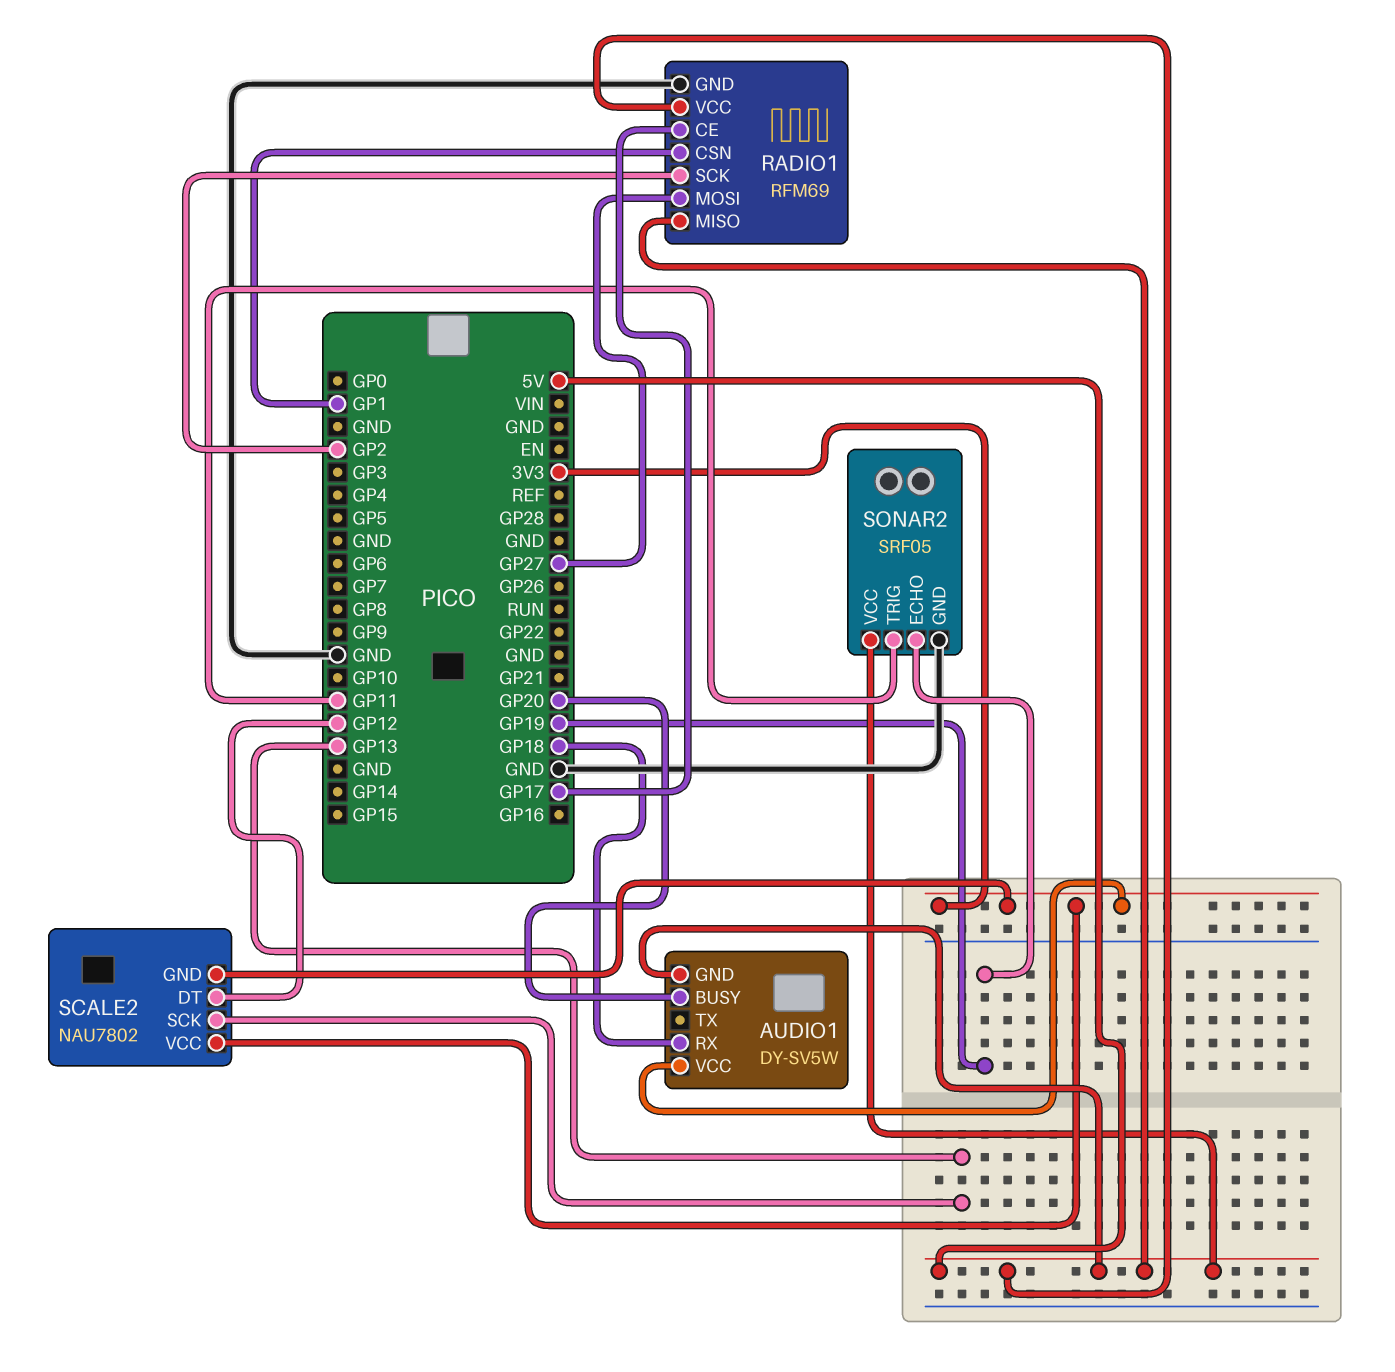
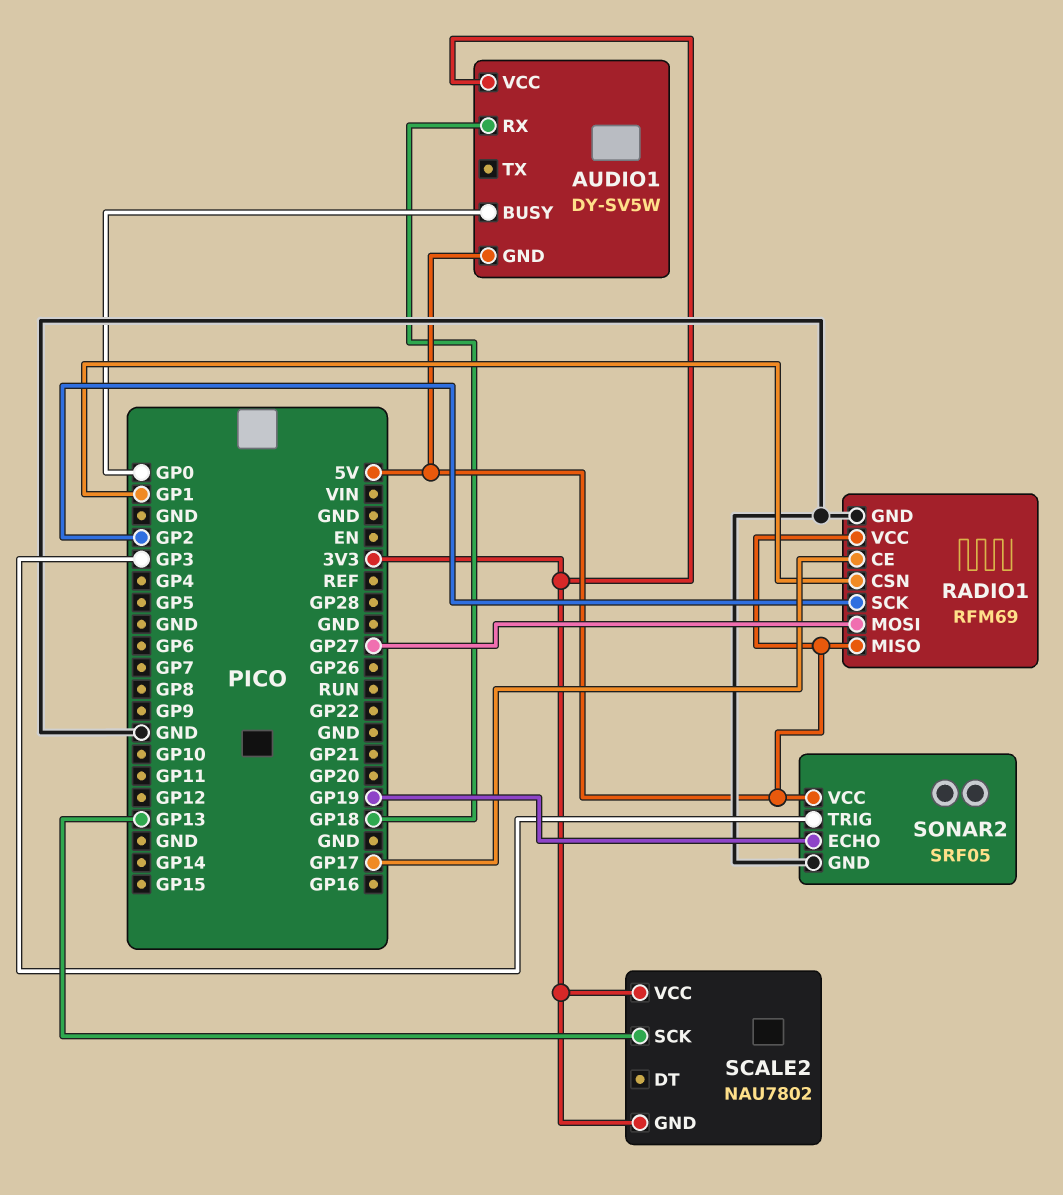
AUDIO1 pin BUSY: GP20 -> GP0
SCALE2 pin DT: GP12 -> none
SONAR2 pin TRIG: GP11 -> GP3

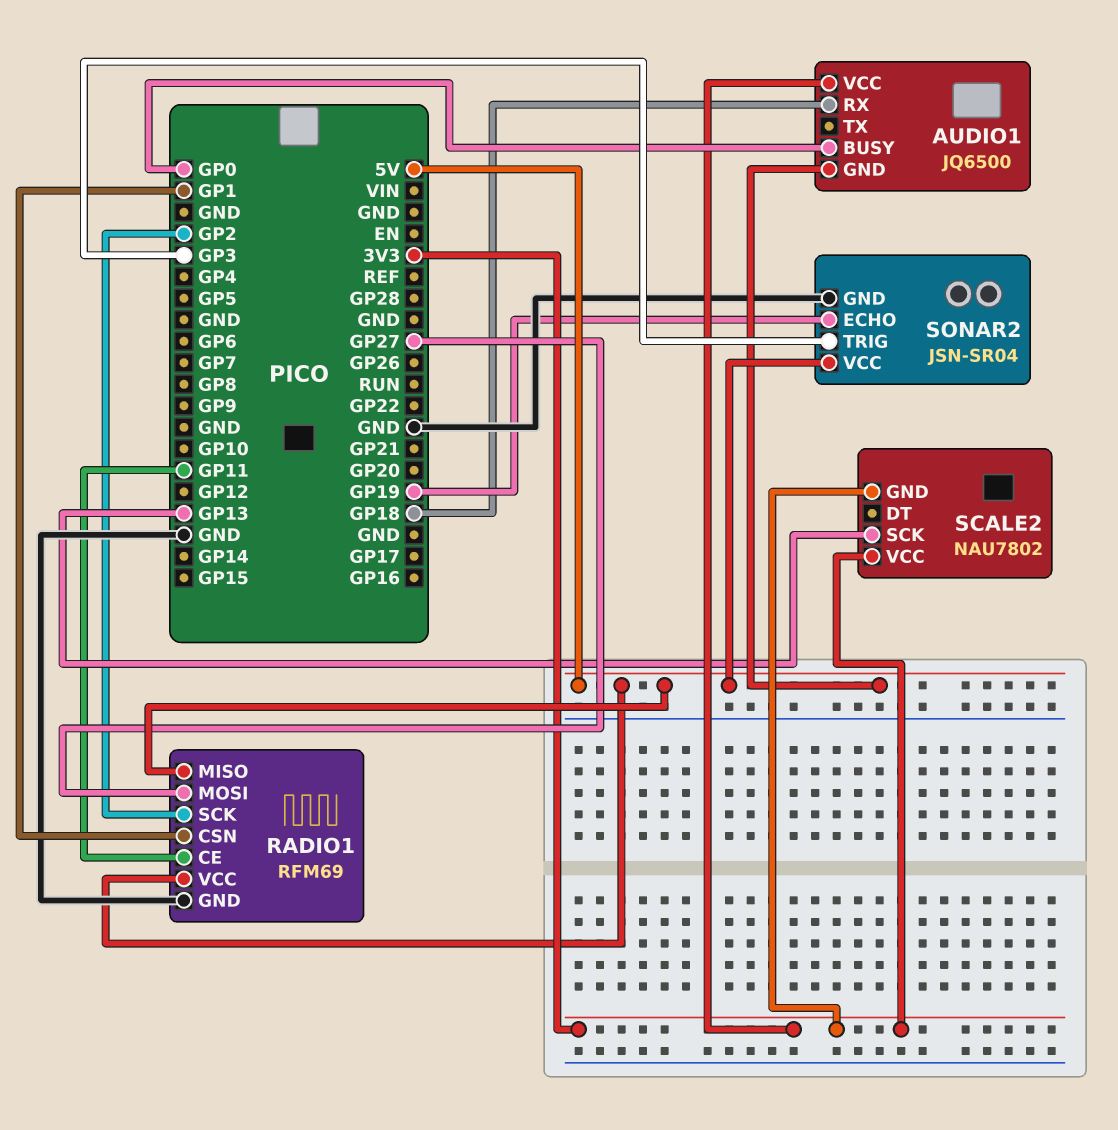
AUDIO1: DY-SV5W -> JQ6500
RADIO1 pin CE: GP17 -> GP11
SONAR2: SRF05 -> JSN-SR04

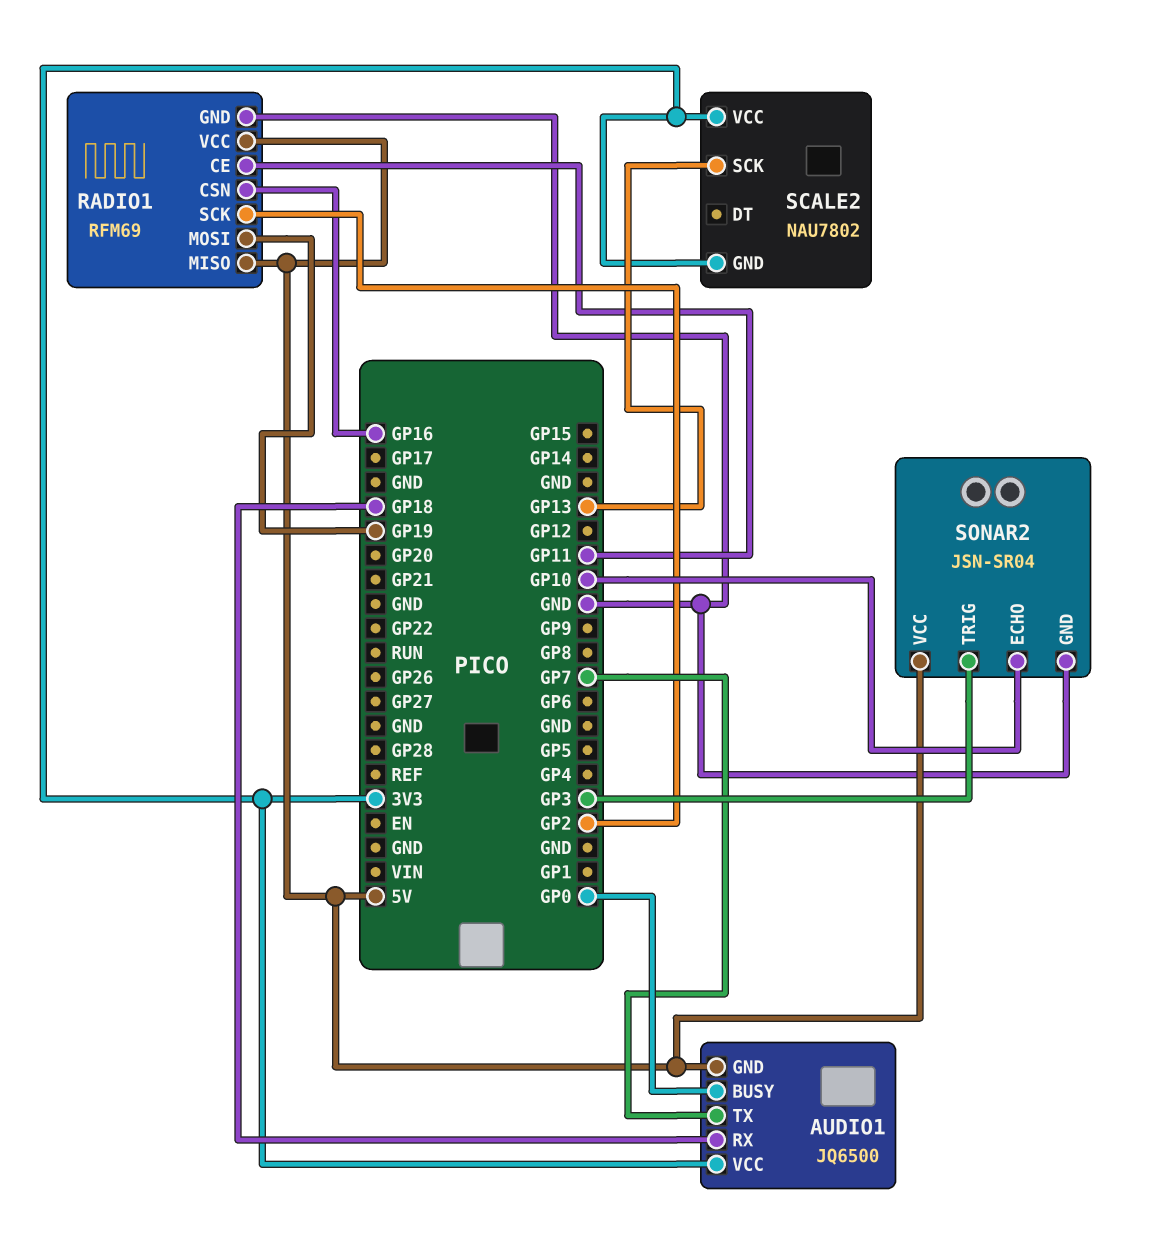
AUDIO1 pin TX: none -> GP7
RADIO1 pin CSN: GP1 -> GP16
RADIO1 pin MOSI: GP27 -> GP19
SONAR2 pin ECHO: GP19 -> GP10

